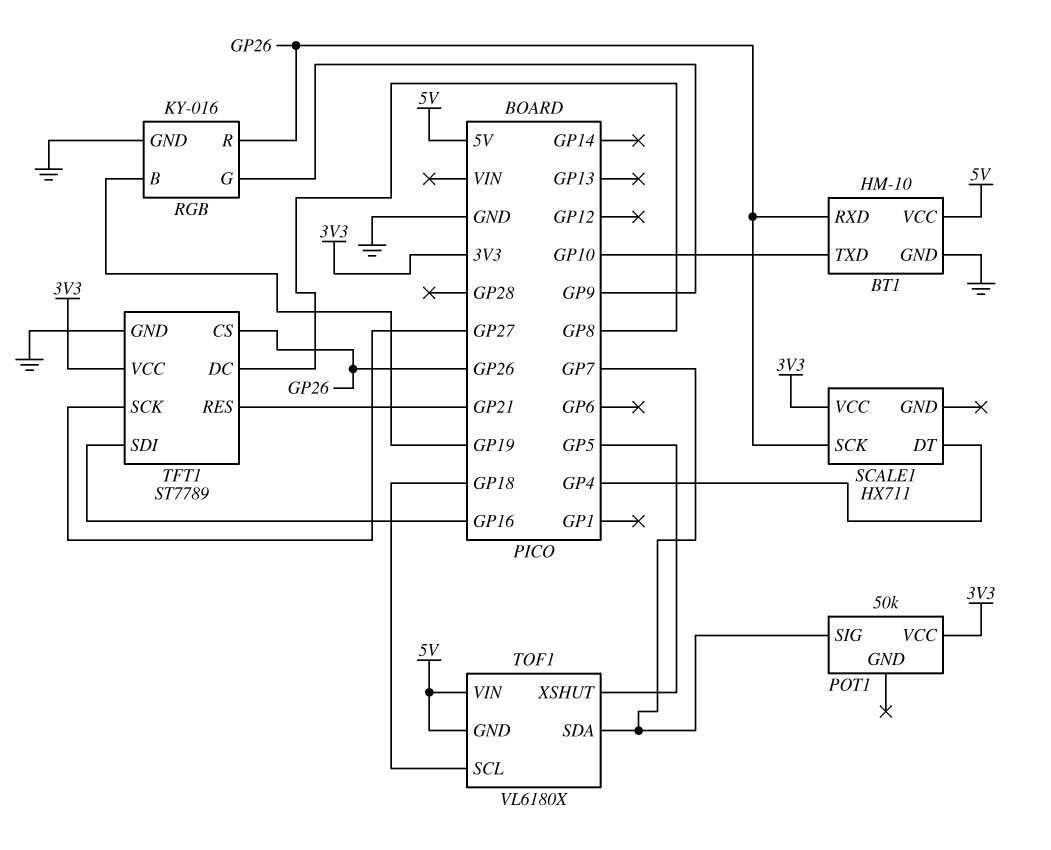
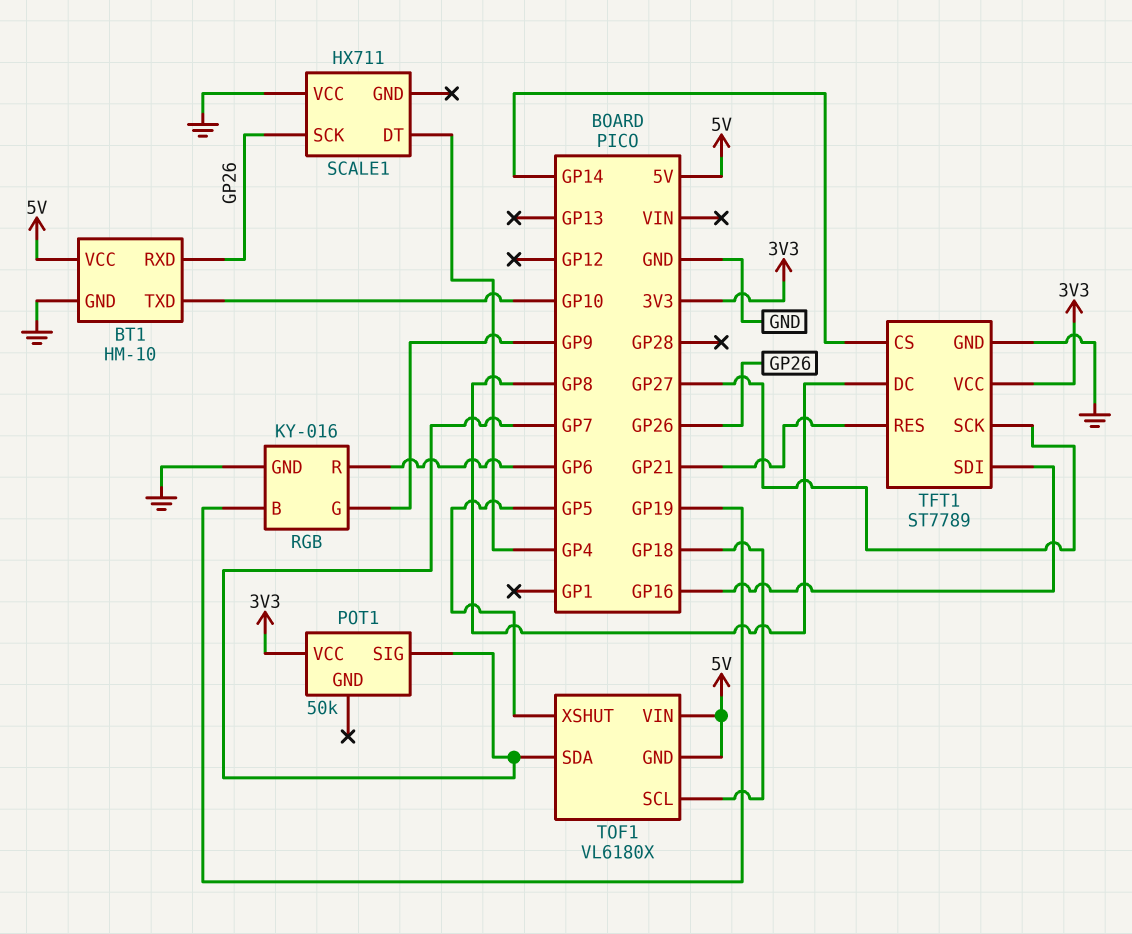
RGB pin R: GP26 -> GP6
SCALE1 pin VCC: 3V3 -> GND
TFT1 pin CS: GP26 -> GP14

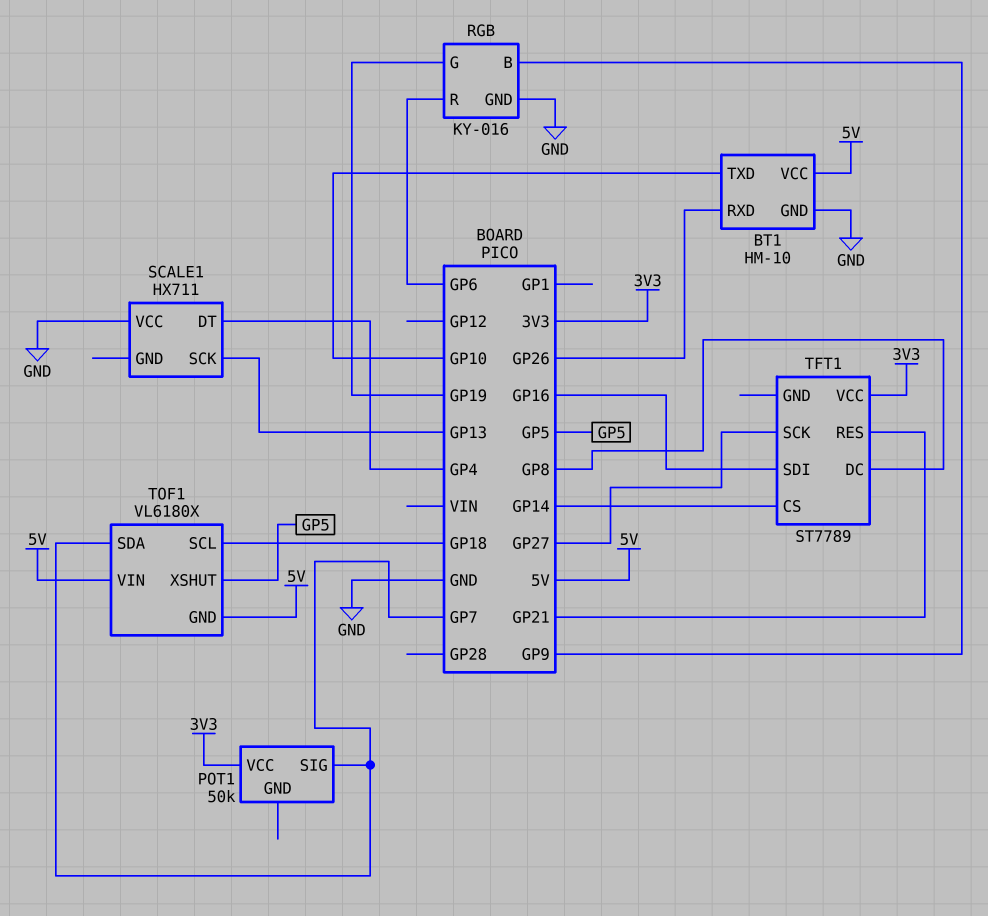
RGB pin B: GP19 -> GP9
RGB pin G: GP9 -> GP19
SCALE1 pin SCK: GP26 -> GP13
TFT1 pin GND: GND -> none

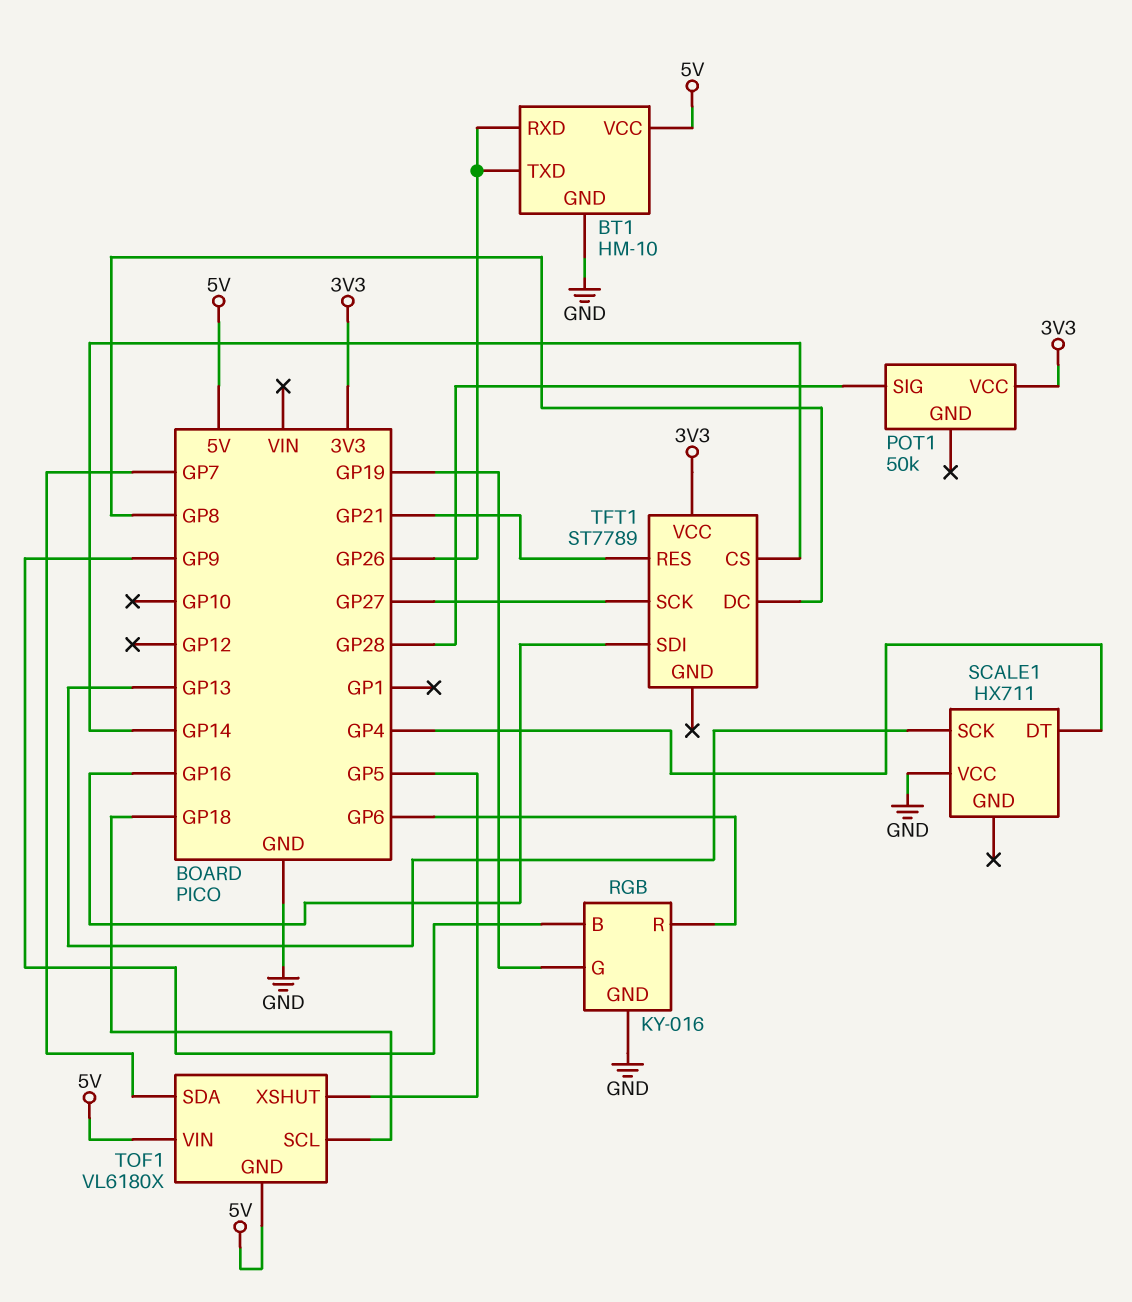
BT1 pin TXD: GP10 -> GP26
POT1 pin SIG: GP7 -> GP28

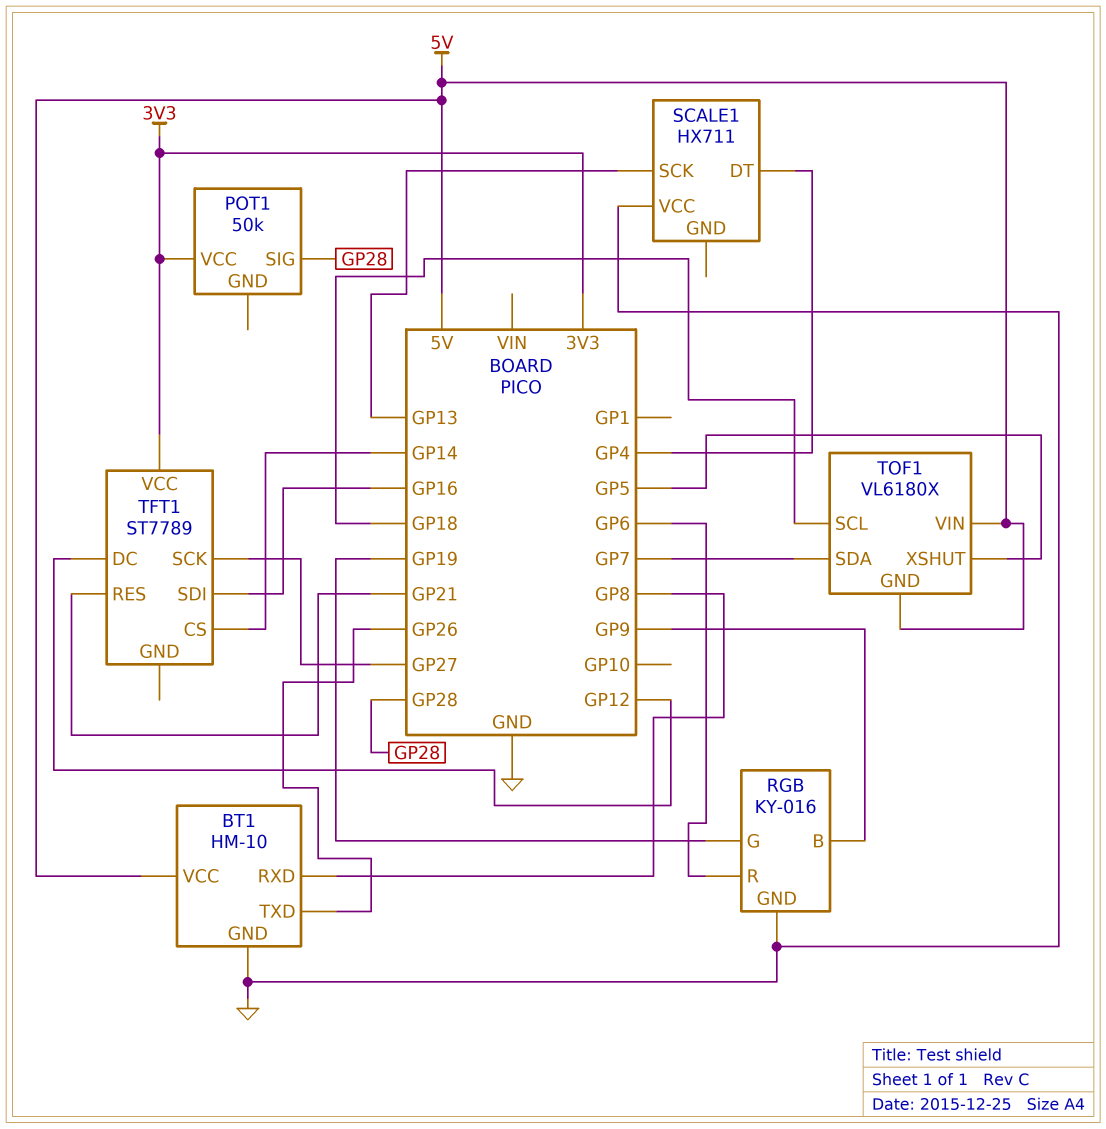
BT1 pin RXD: GP26 -> GP8
TFT1 pin DC: GP8 -> GP12

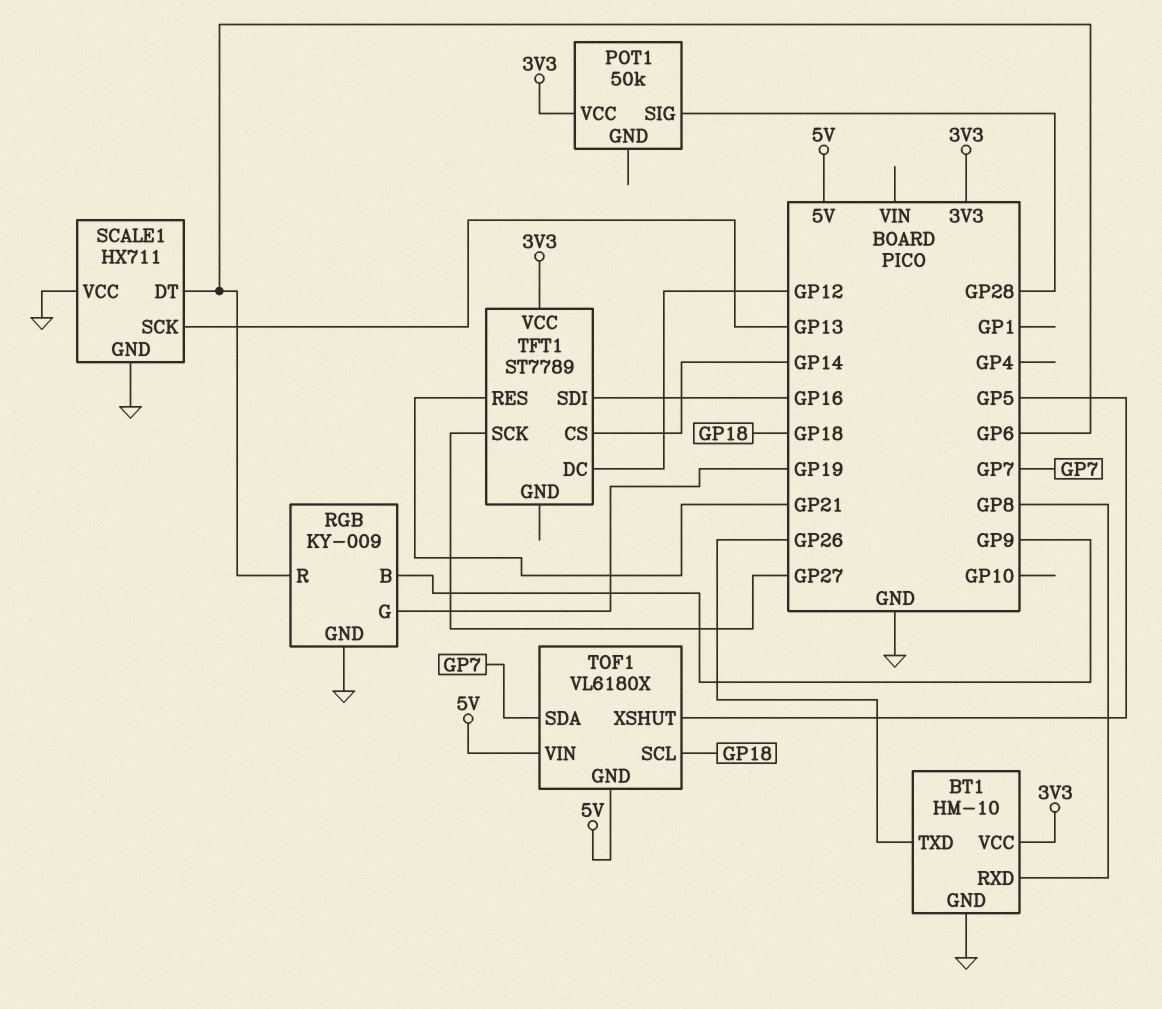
BT1 pin VCC: 5V -> 3V3
RGB: KY-016 -> KY-009
SCALE1 pin DT: GP4 -> GP6
SCALE1 pin GND: none -> GND

